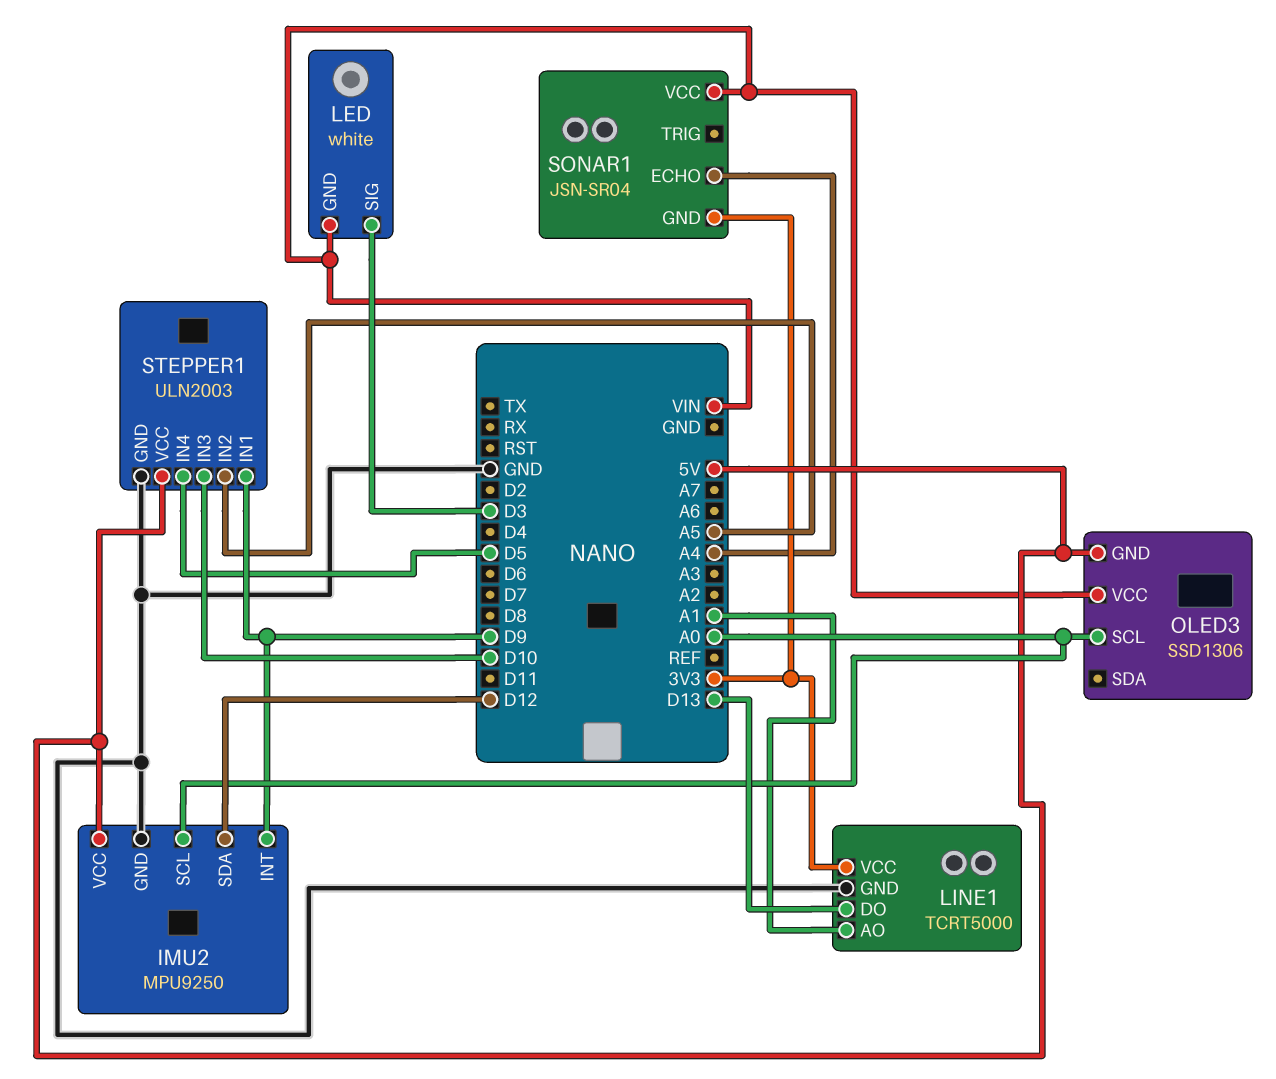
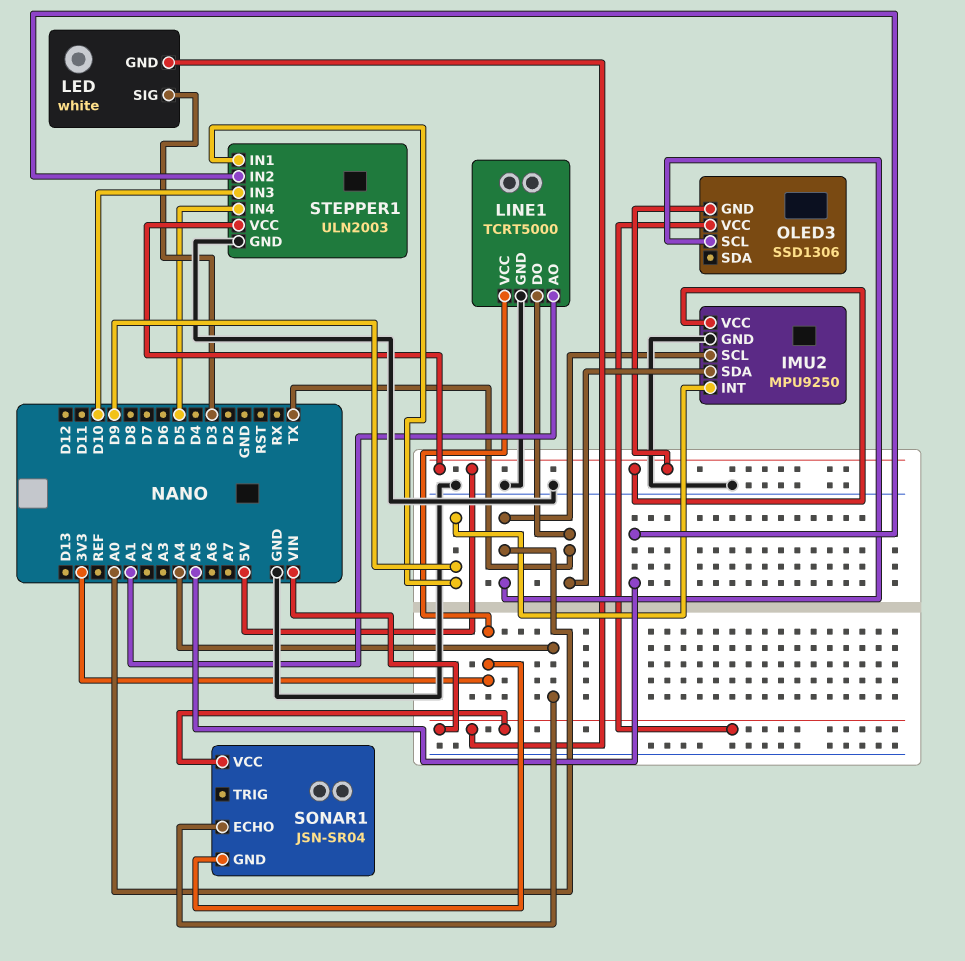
IMU2 pin SDA: D12 -> TX
LINE1 pin DO: D13 -> TX

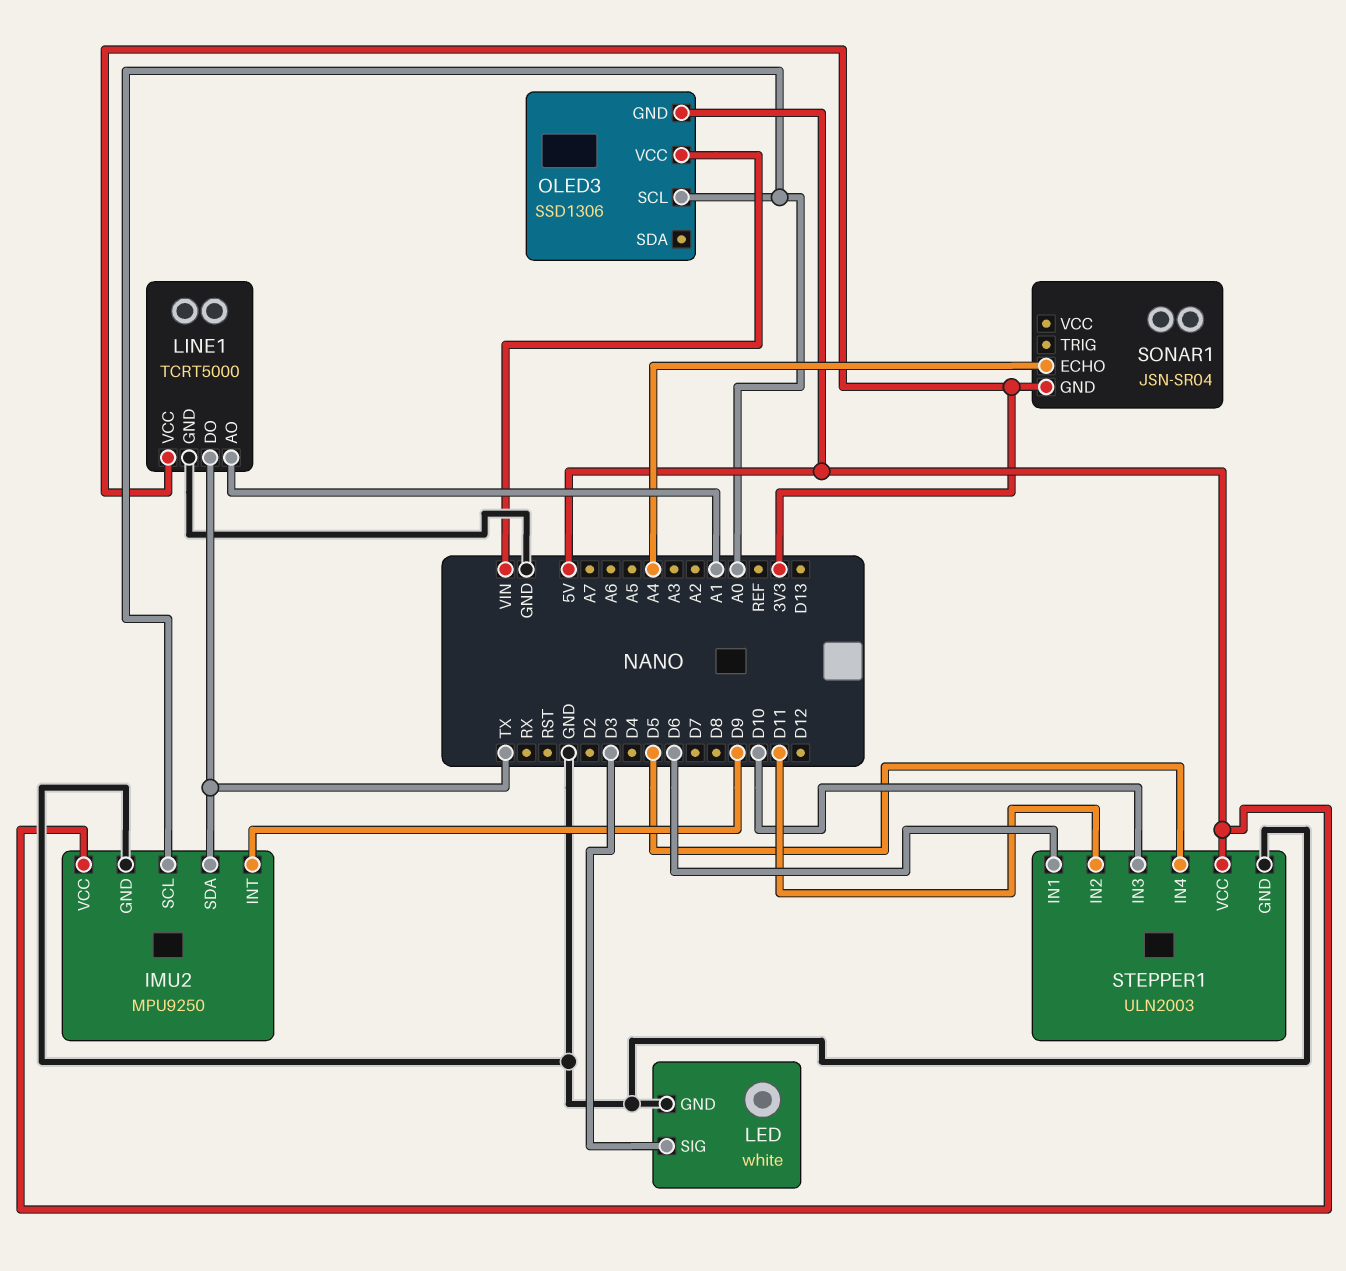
LED pin GND: VIN -> GND
SONAR1 pin VCC: VIN -> none
STEPPER1 pin IN1: D9 -> D6
STEPPER1 pin IN2: A5 -> D11

